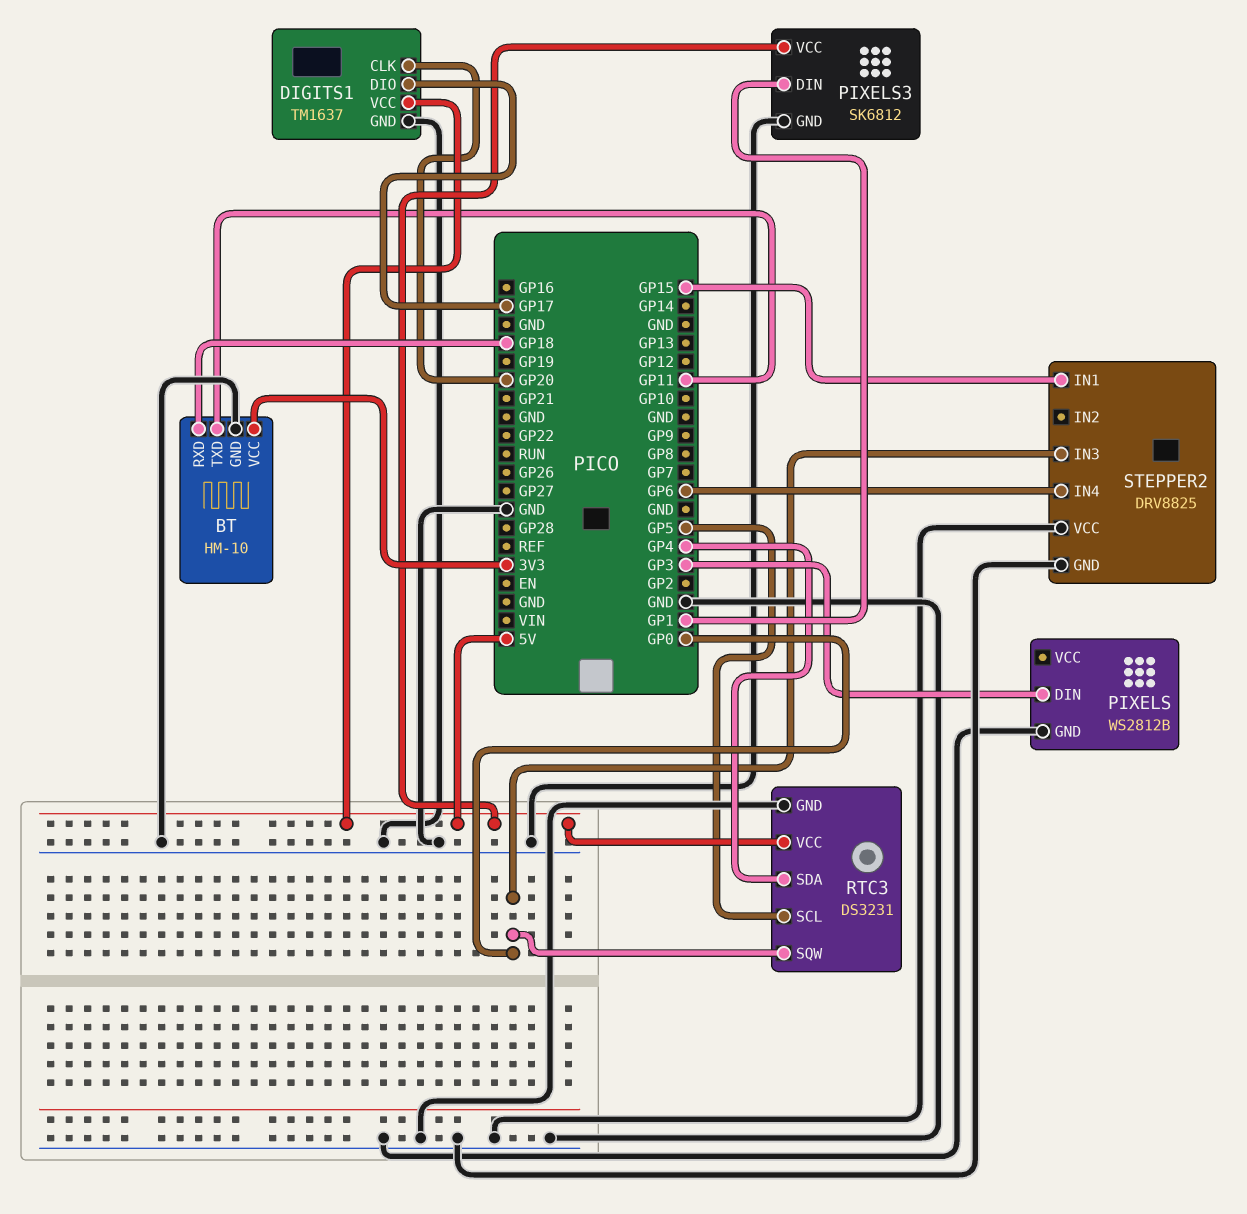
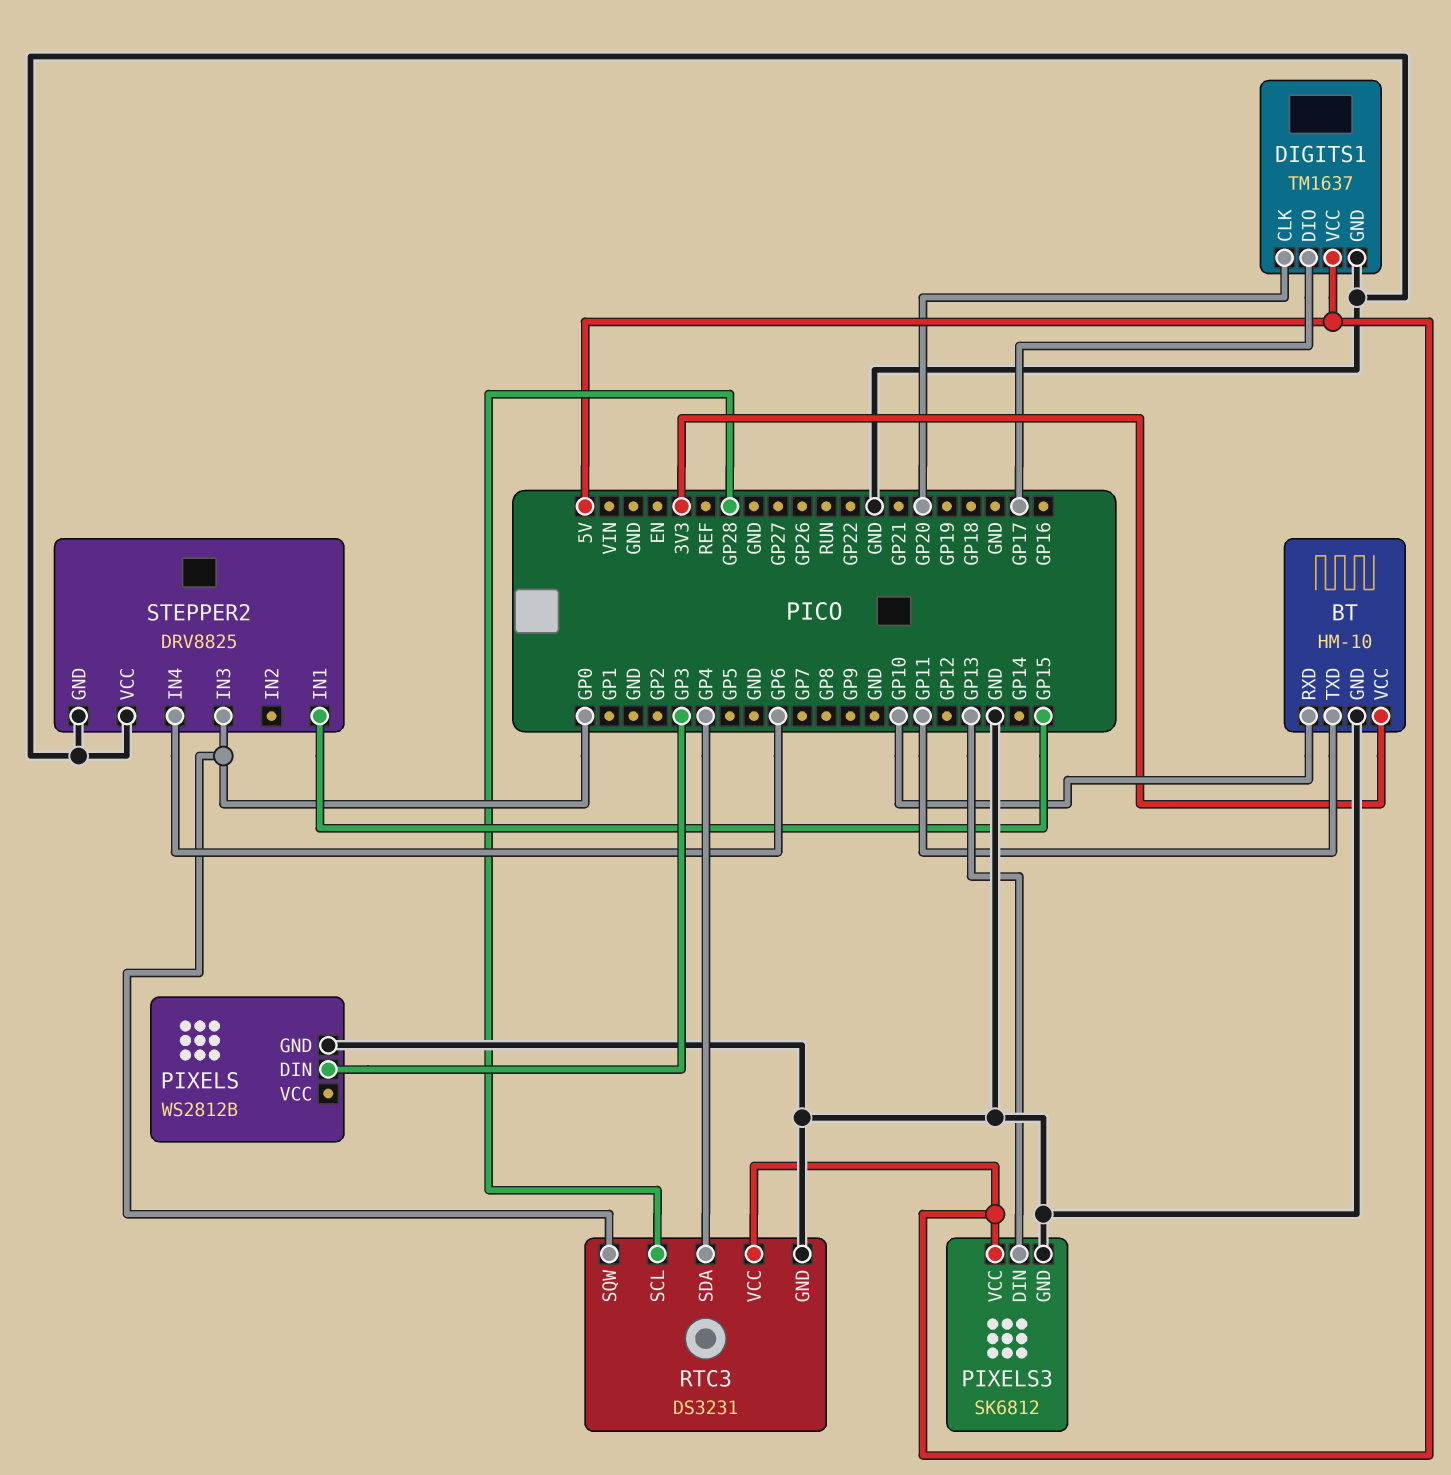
BT pin RXD: GP18 -> GP10
PIXELS3 pin DIN: GP1 -> GP13
RTC3 pin SCL: GP5 -> GP28

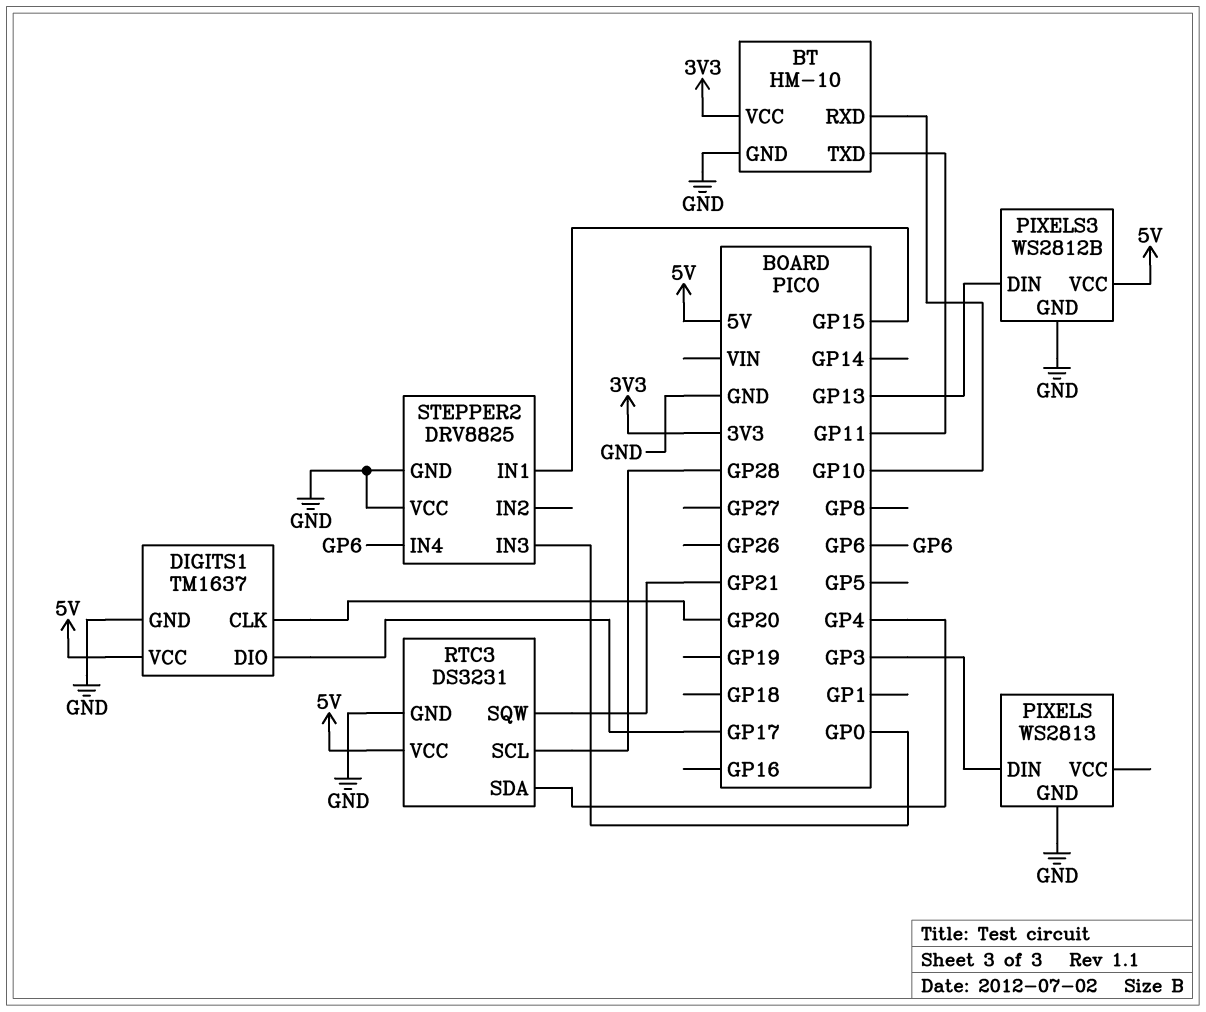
PIXELS: WS2812B -> WS2813
PIXELS3: SK6812 -> WS2812B
RTC3 pin SQW: GP0 -> GP21

